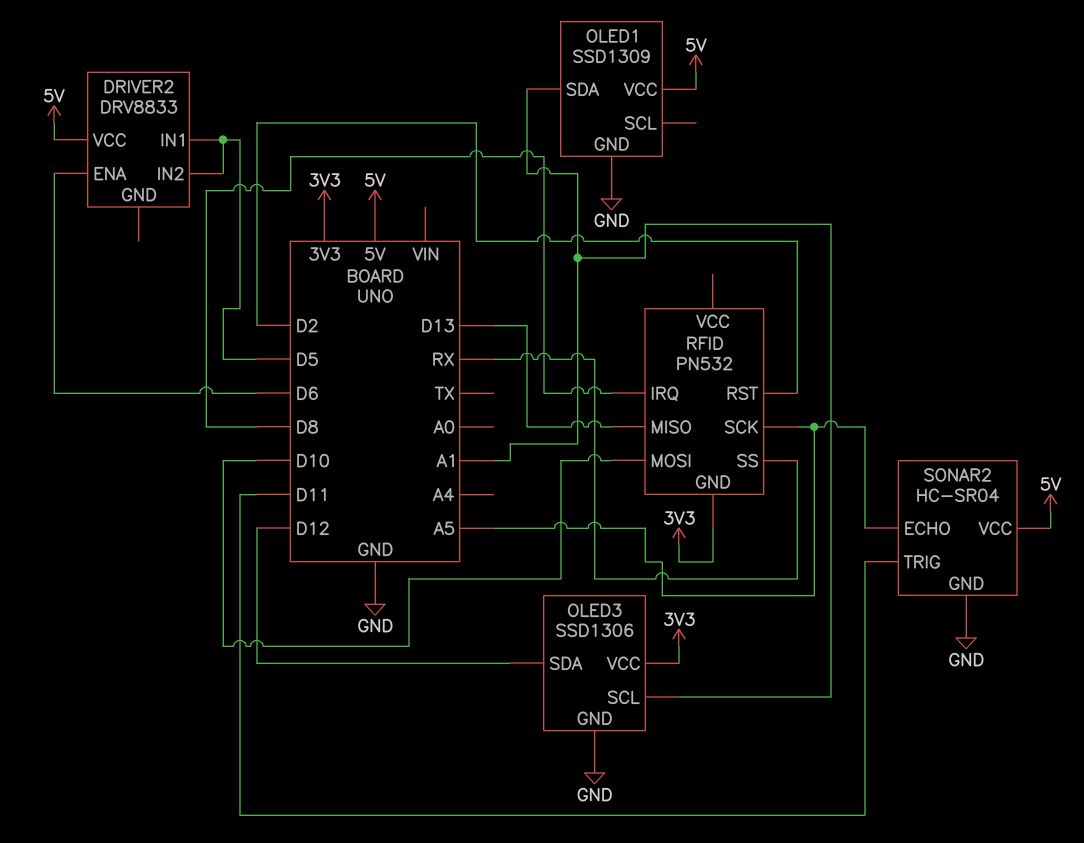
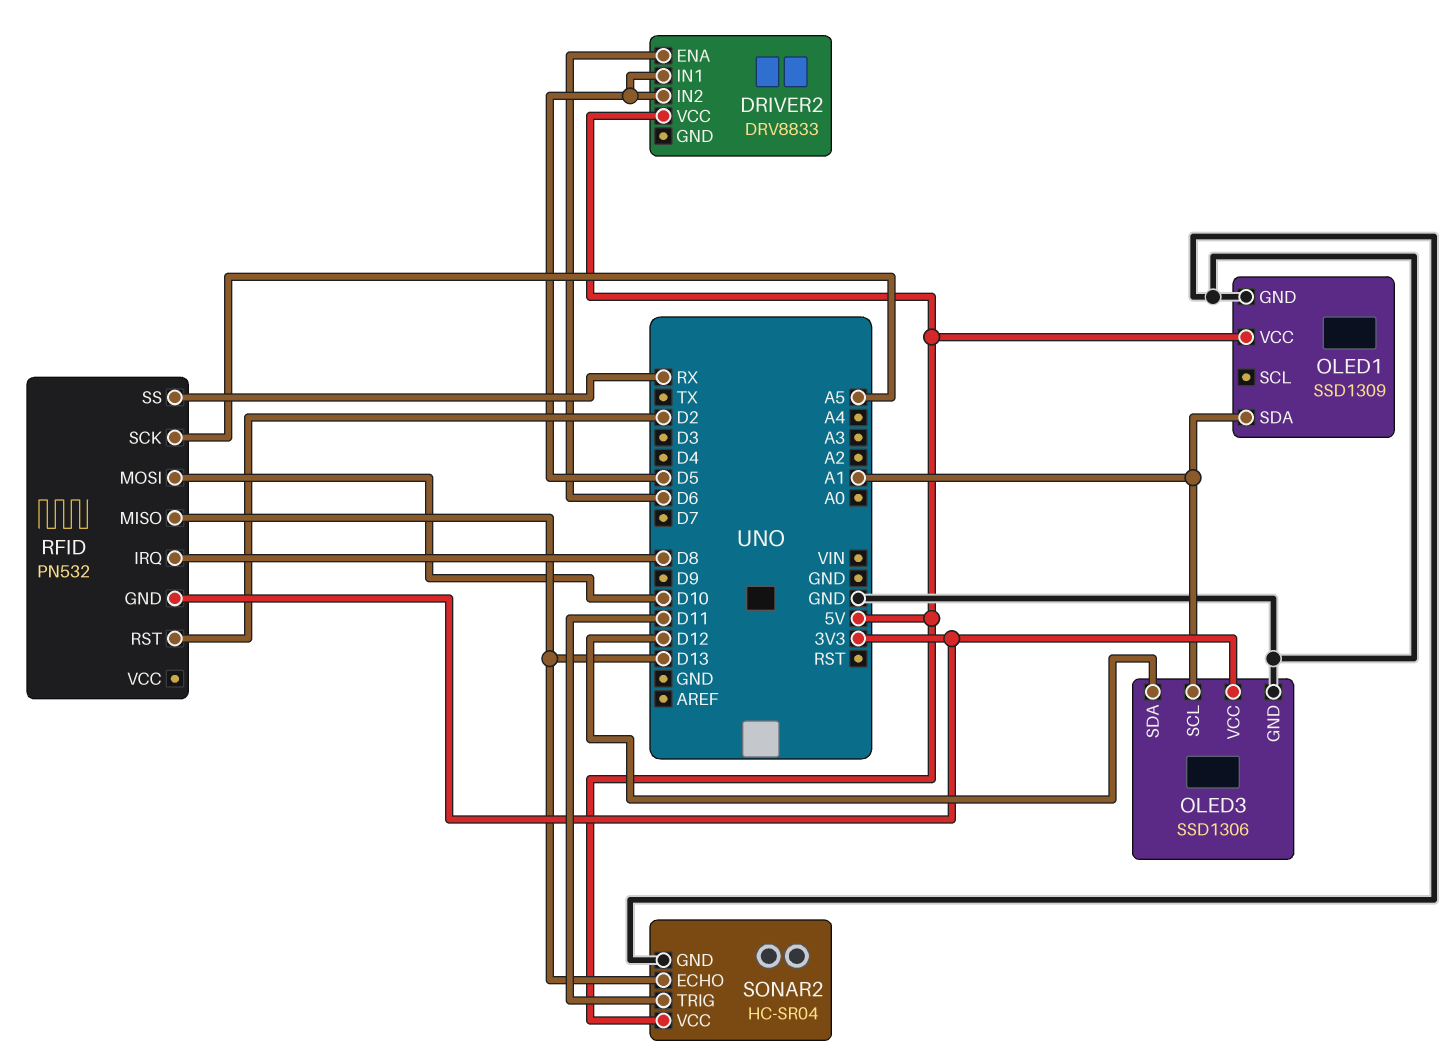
SONAR2 pin ECHO: A5 -> D13

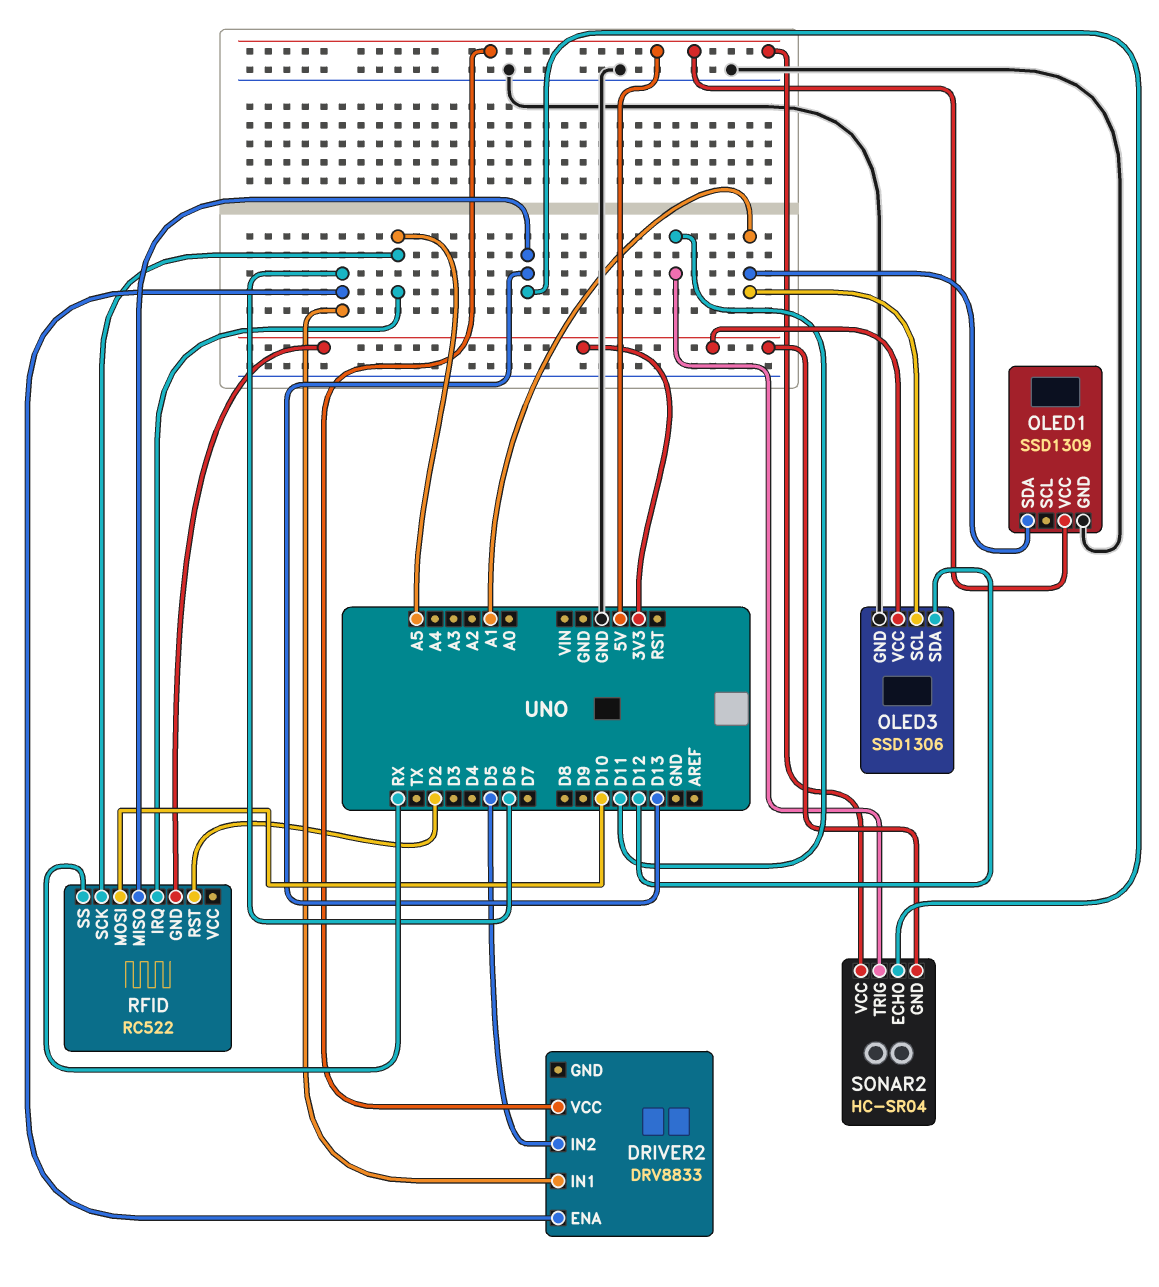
DRIVER2 pin IN1: D5 -> D6
RFID: PN532 -> RC522
RFID pin IRQ: D8 -> A5
SONAR2 pin GND: GND -> 3V3

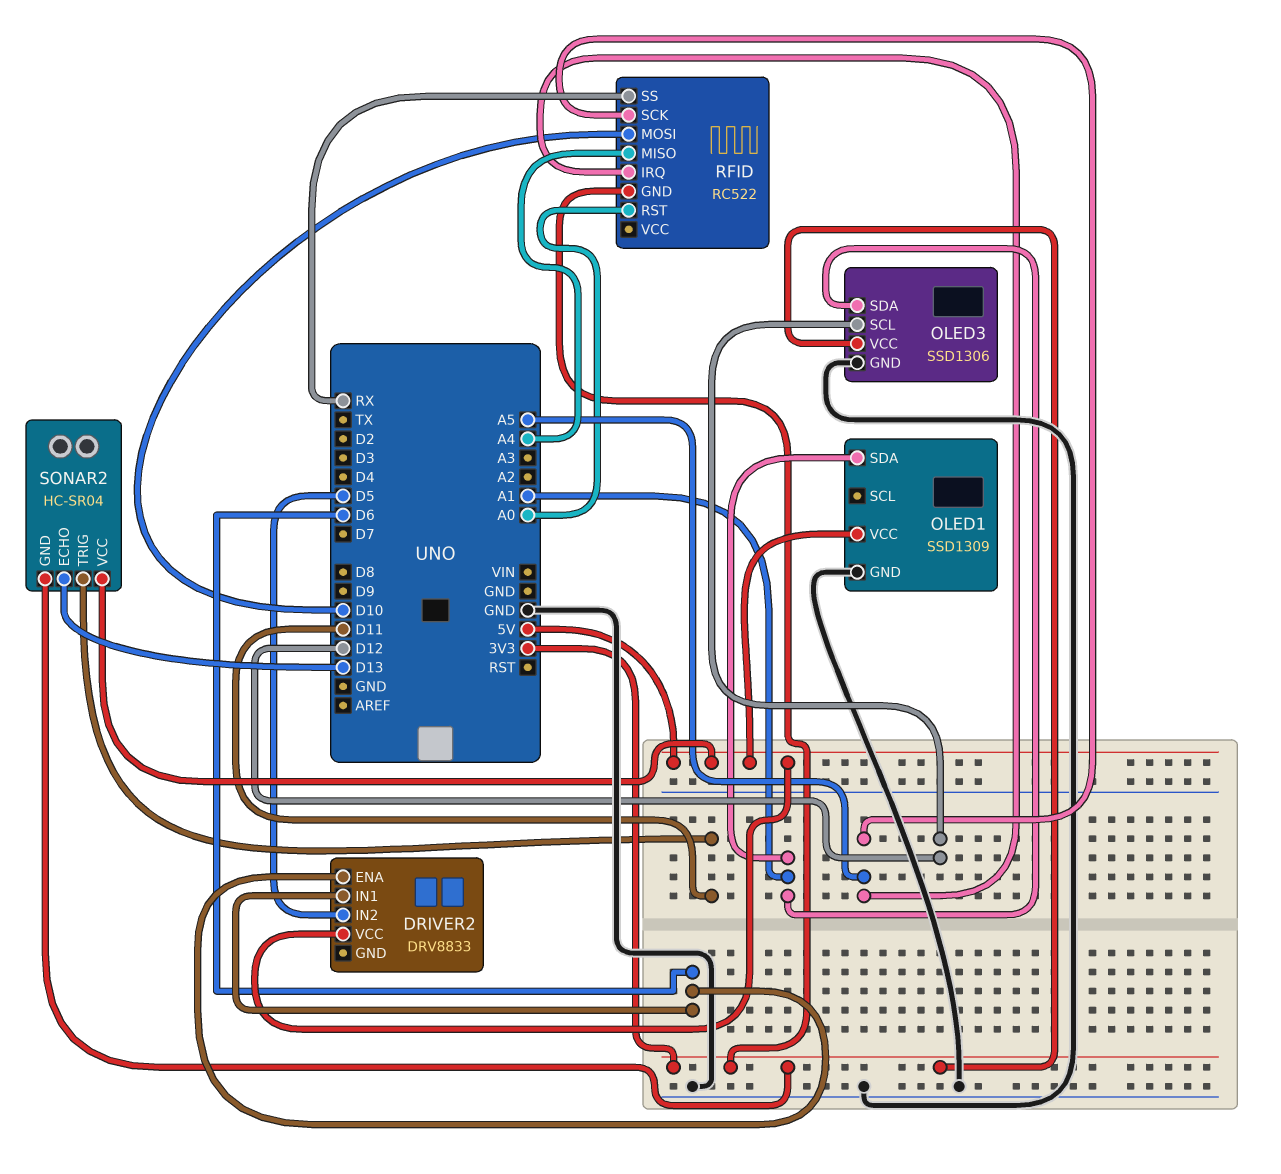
OLED3 pin SCL: A1 -> D12
OLED3 pin SDA: D12 -> A1
RFID pin MISO: D13 -> A4
RFID pin RST: D2 -> A0

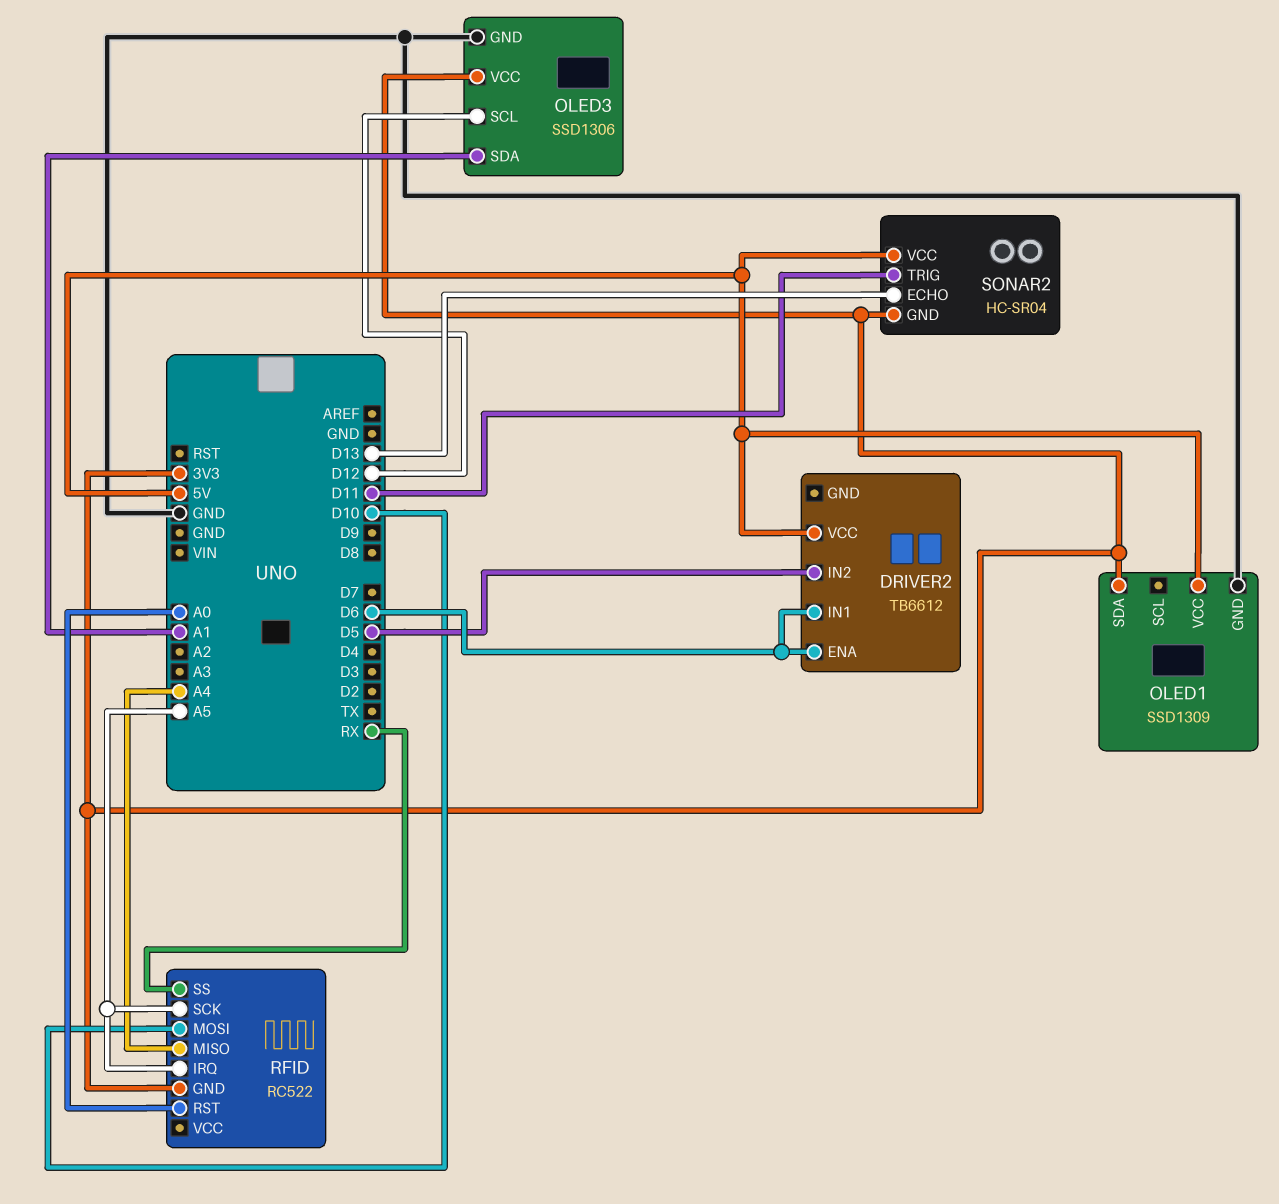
DRIVER2: DRV8833 -> TB6612
OLED1 pin SDA: A1 -> 3V3

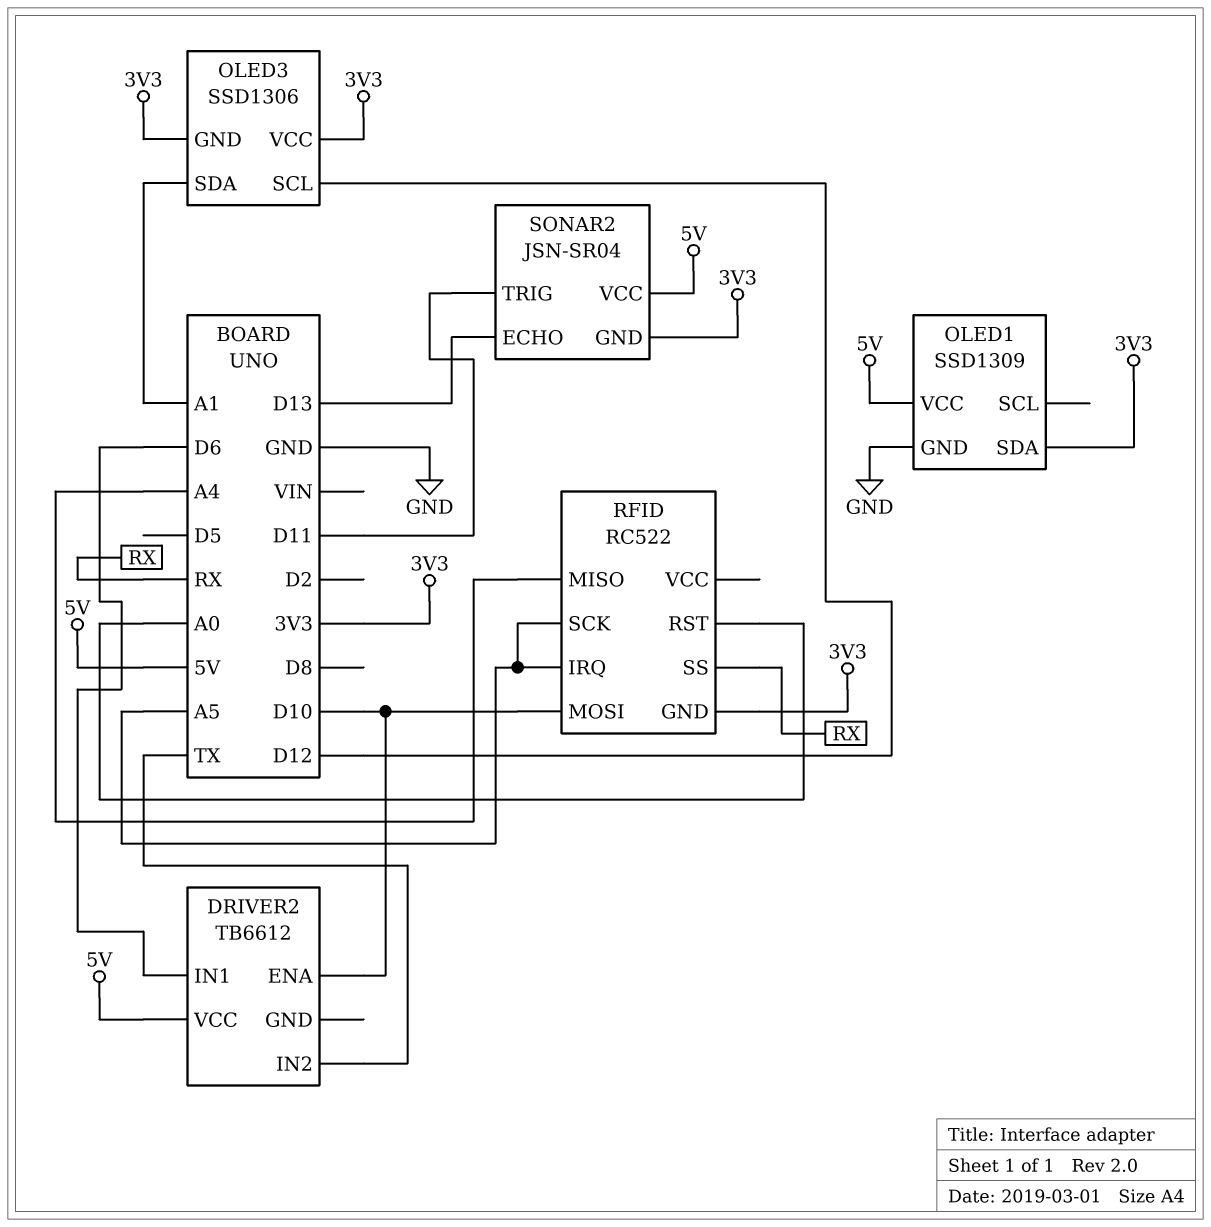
DRIVER2 pin ENA: D6 -> D10
DRIVER2 pin IN2: D5 -> TX
OLED3 pin GND: GND -> 3V3
SONAR2: HC-SR04 -> JSN-SR04

